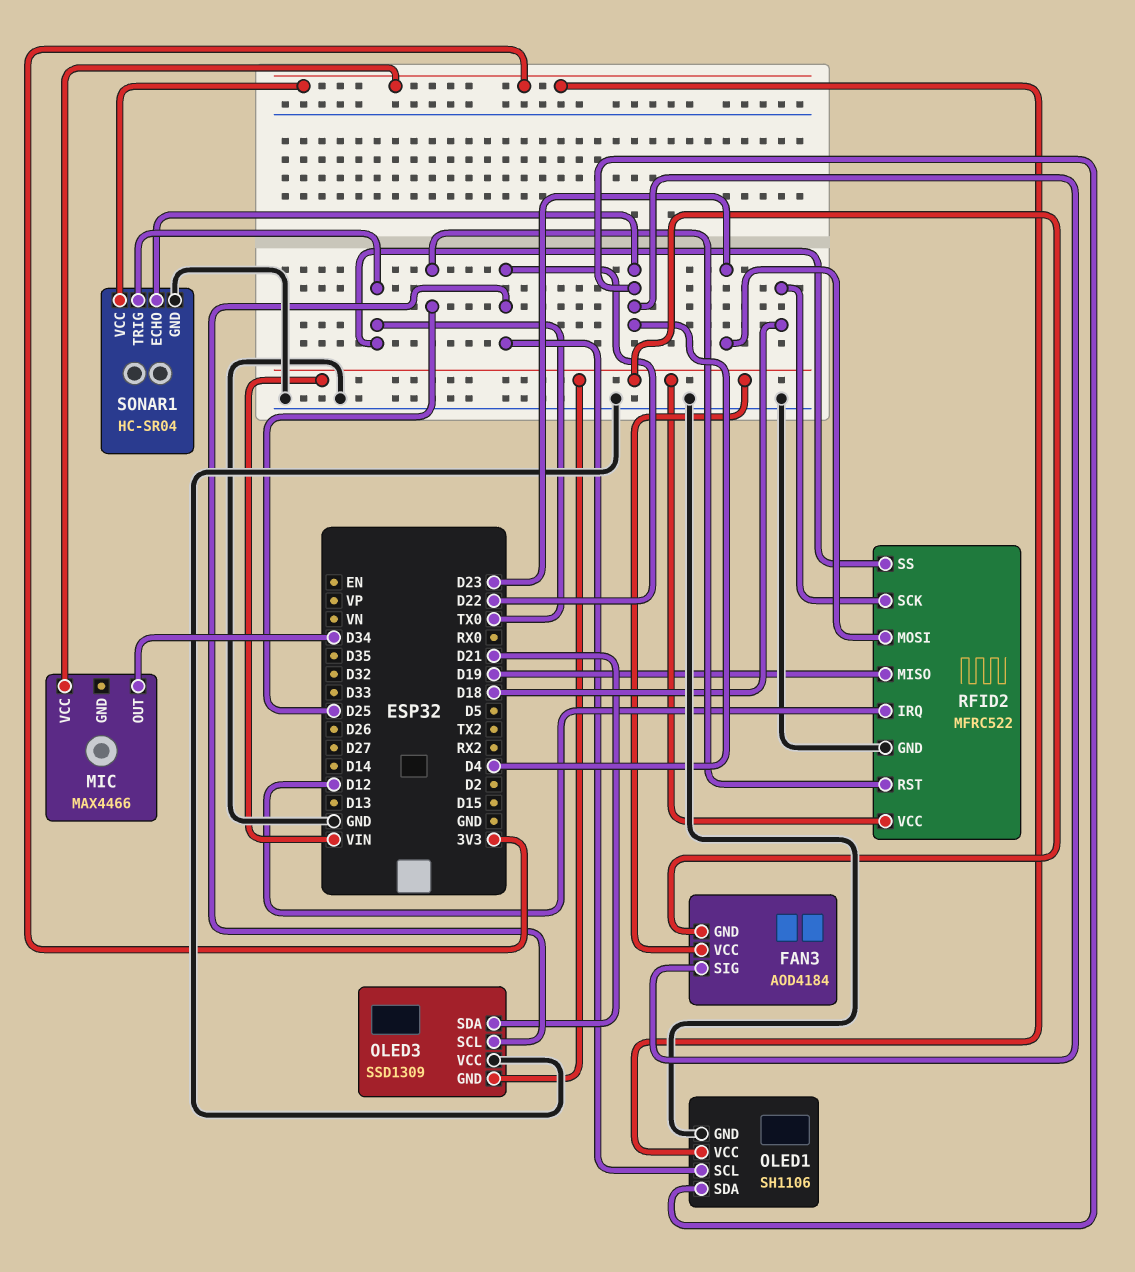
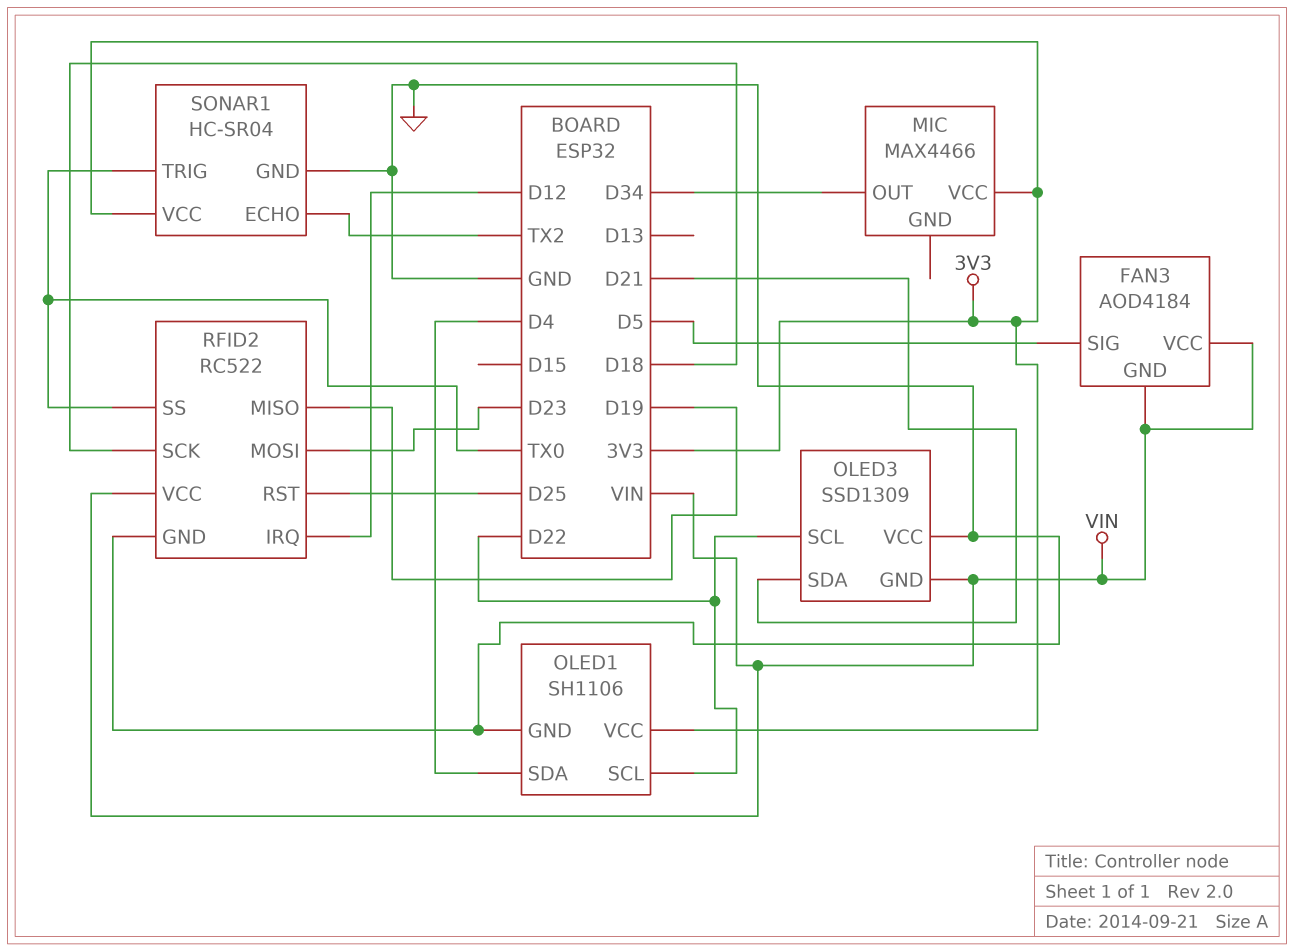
FAN3 pin SIG: D4 -> D5
RFID2: MFRC522 -> RC522
SONAR1 pin ECHO: D4 -> TX2

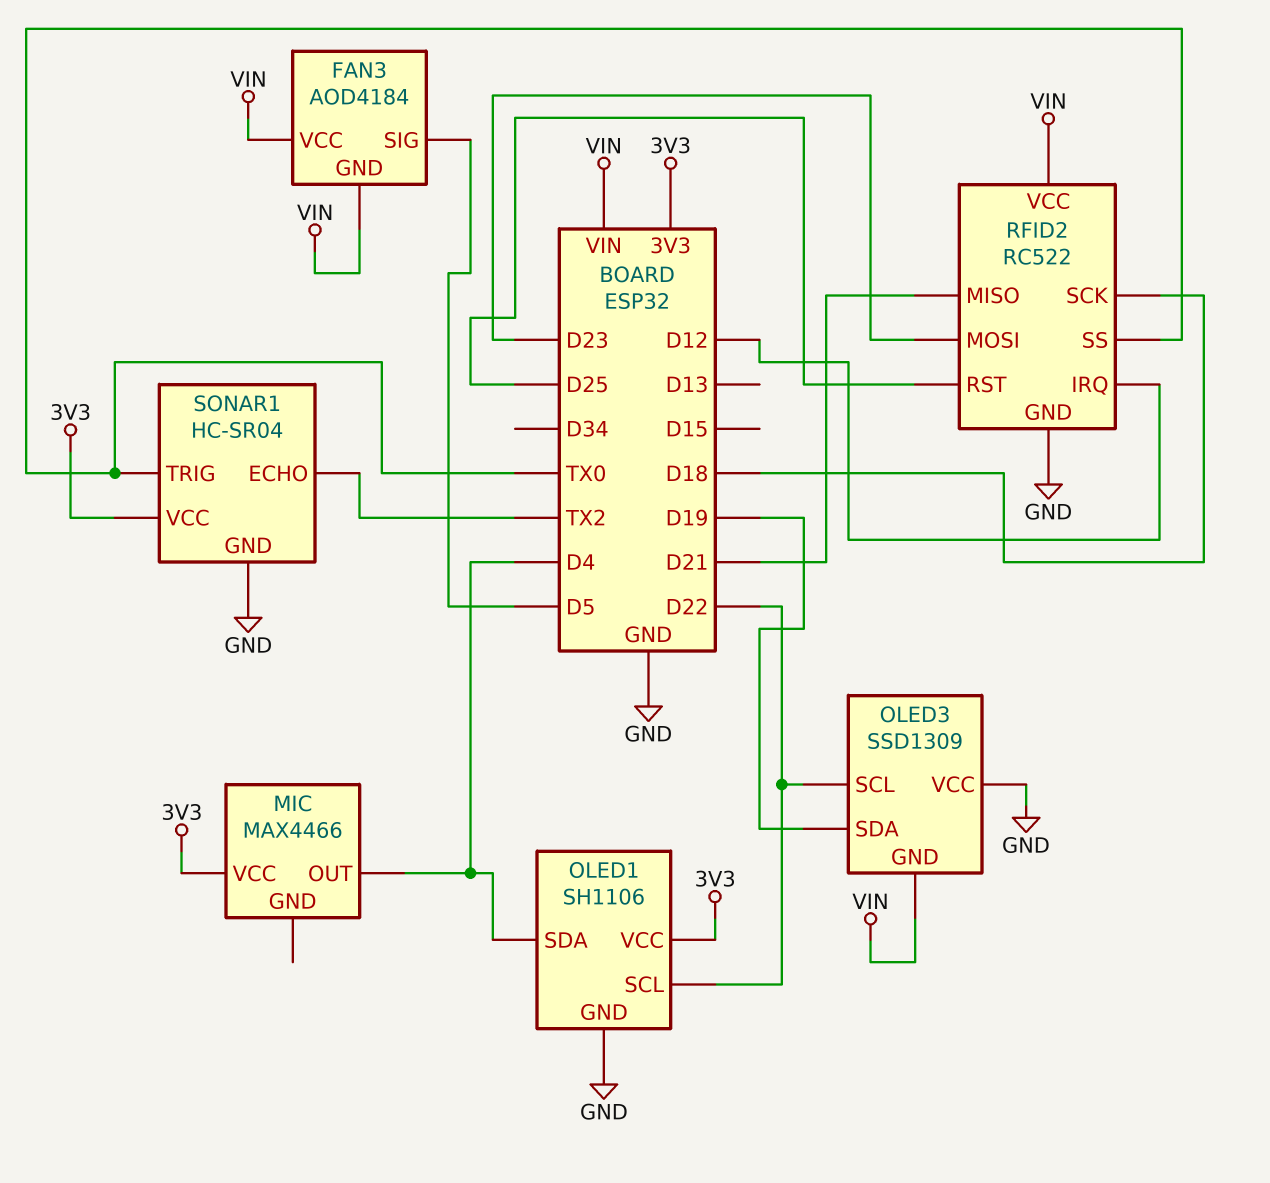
MIC pin OUT: D34 -> D4
OLED3 pin SDA: D21 -> D19
RFID2 pin MISO: D19 -> D21

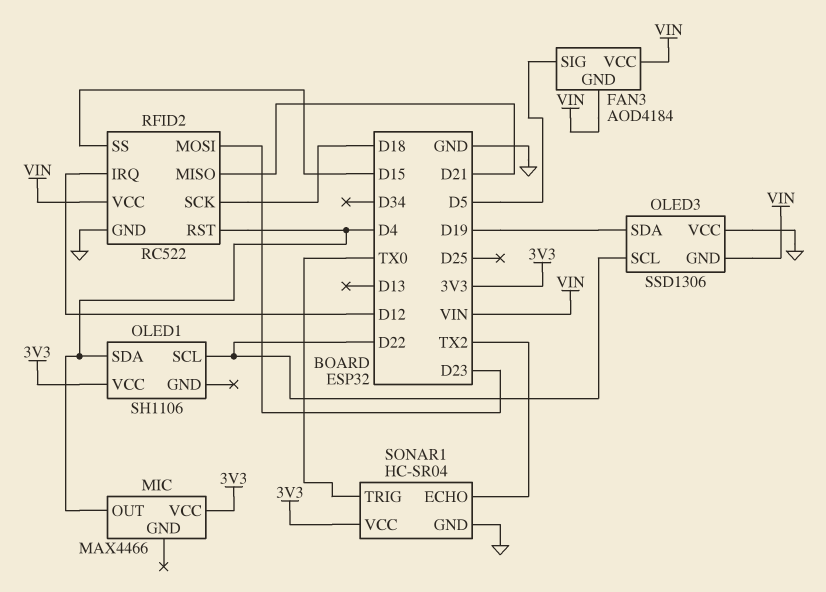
OLED1 pin GND: GND -> none
OLED3: SSD1309 -> SSD1306
RFID2 pin RST: D25 -> D4
RFID2 pin SS: TX0 -> D15

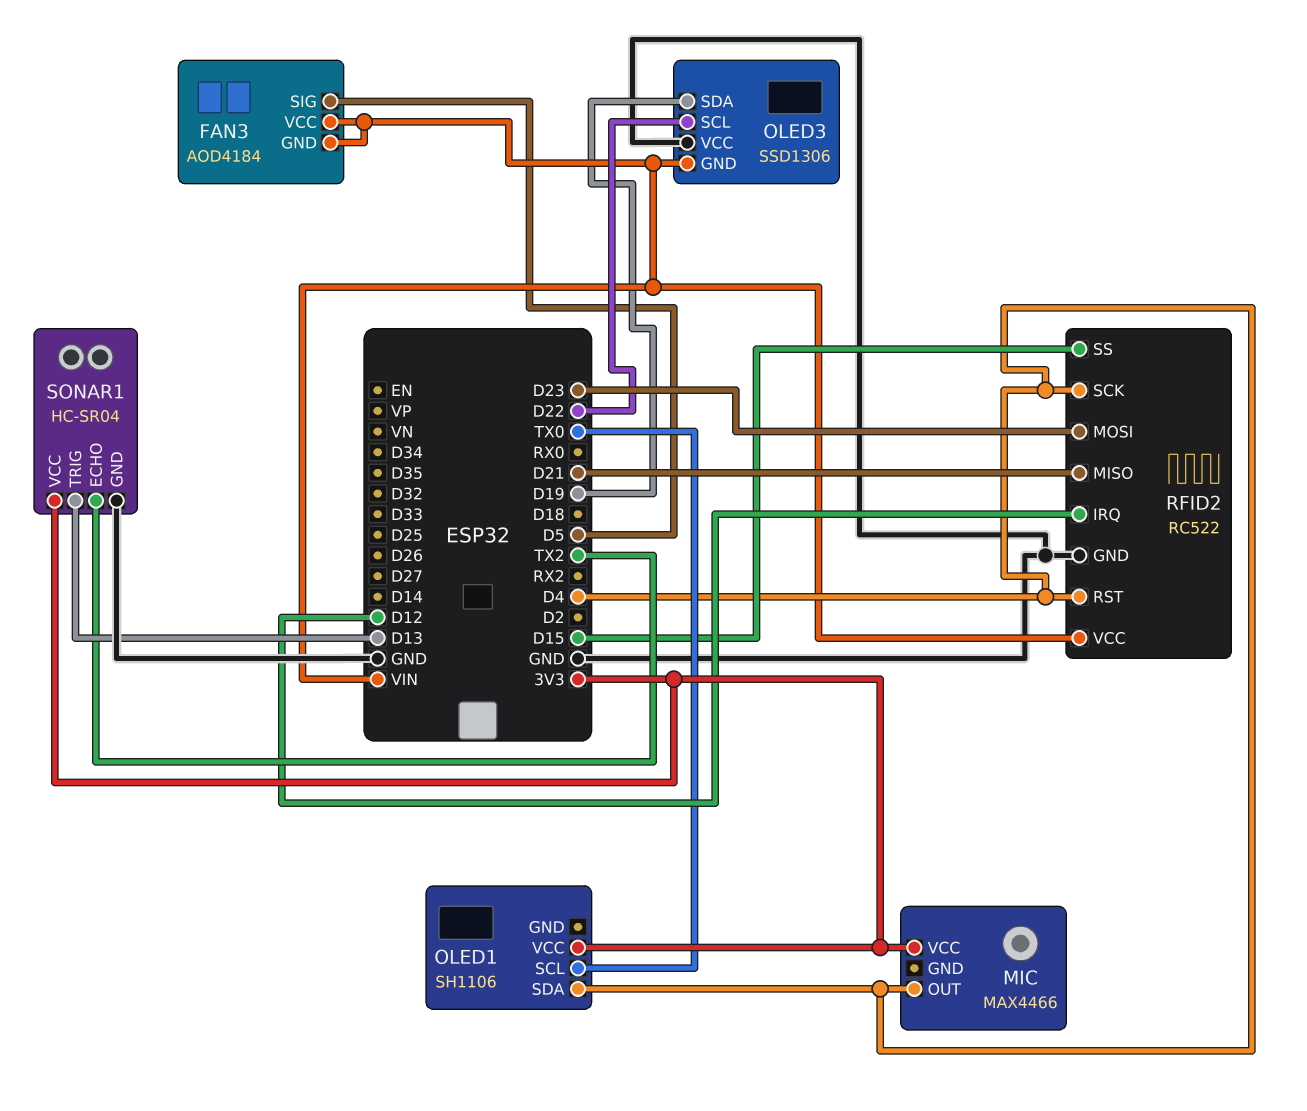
OLED1 pin SCL: D22 -> TX0
RFID2 pin SCK: D18 -> D4
SONAR1 pin TRIG: TX0 -> D13

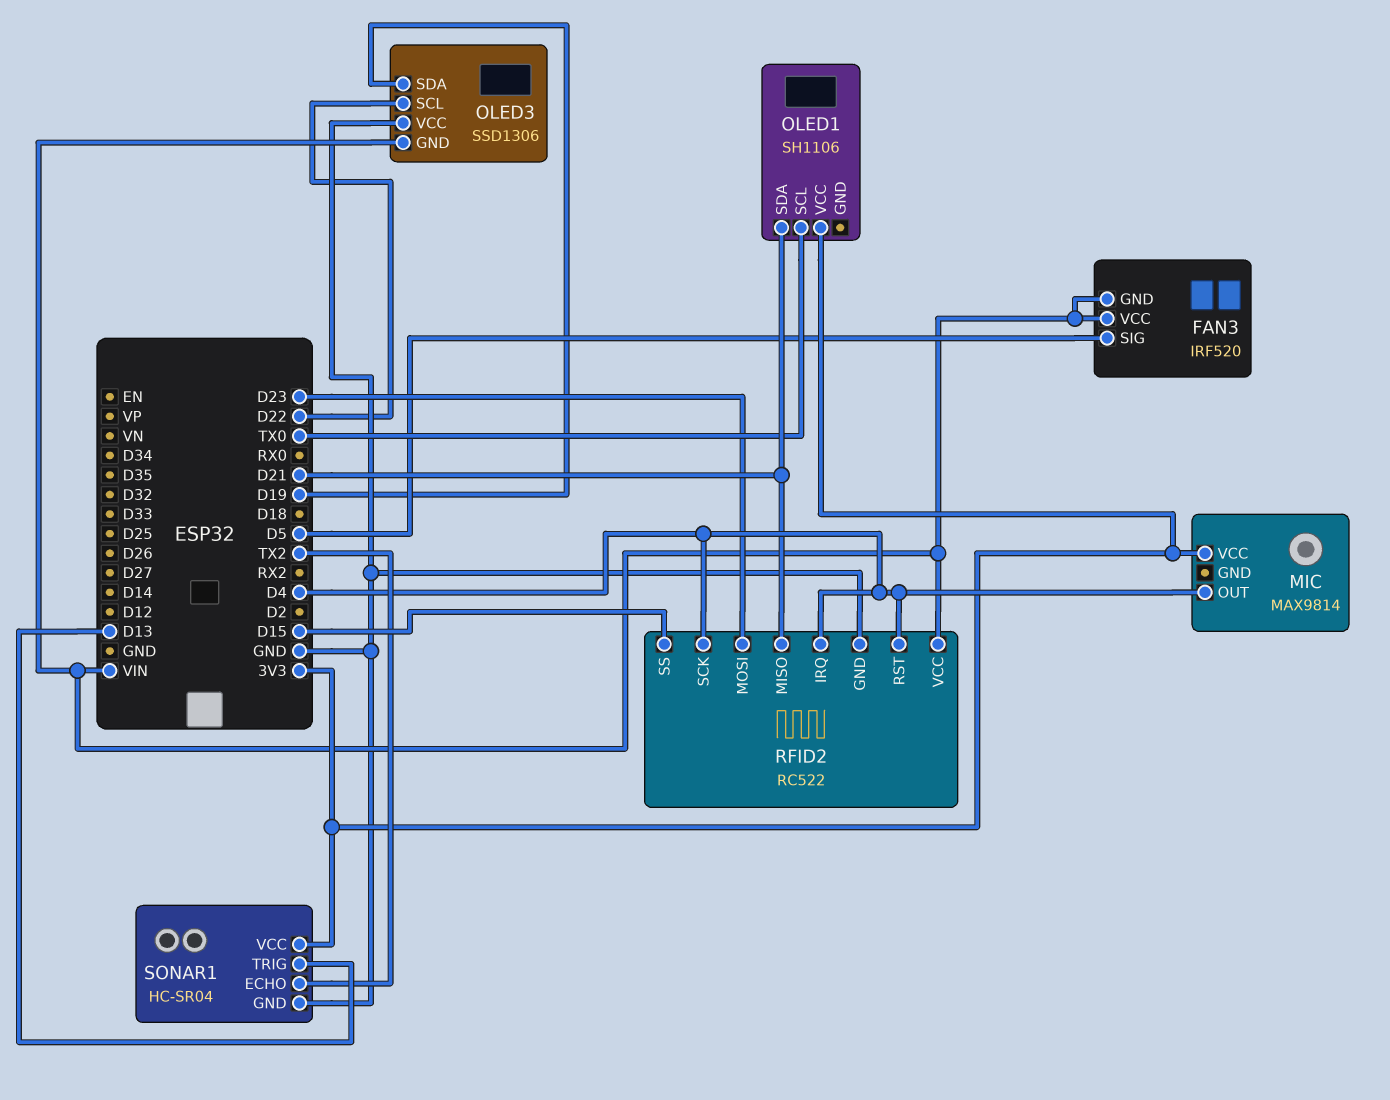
FAN3: AOD4184 -> IRF520
MIC: MAX4466 -> MAX9814
OLED1 pin SDA: D4 -> D21
RFID2 pin IRQ: D12 -> D4

